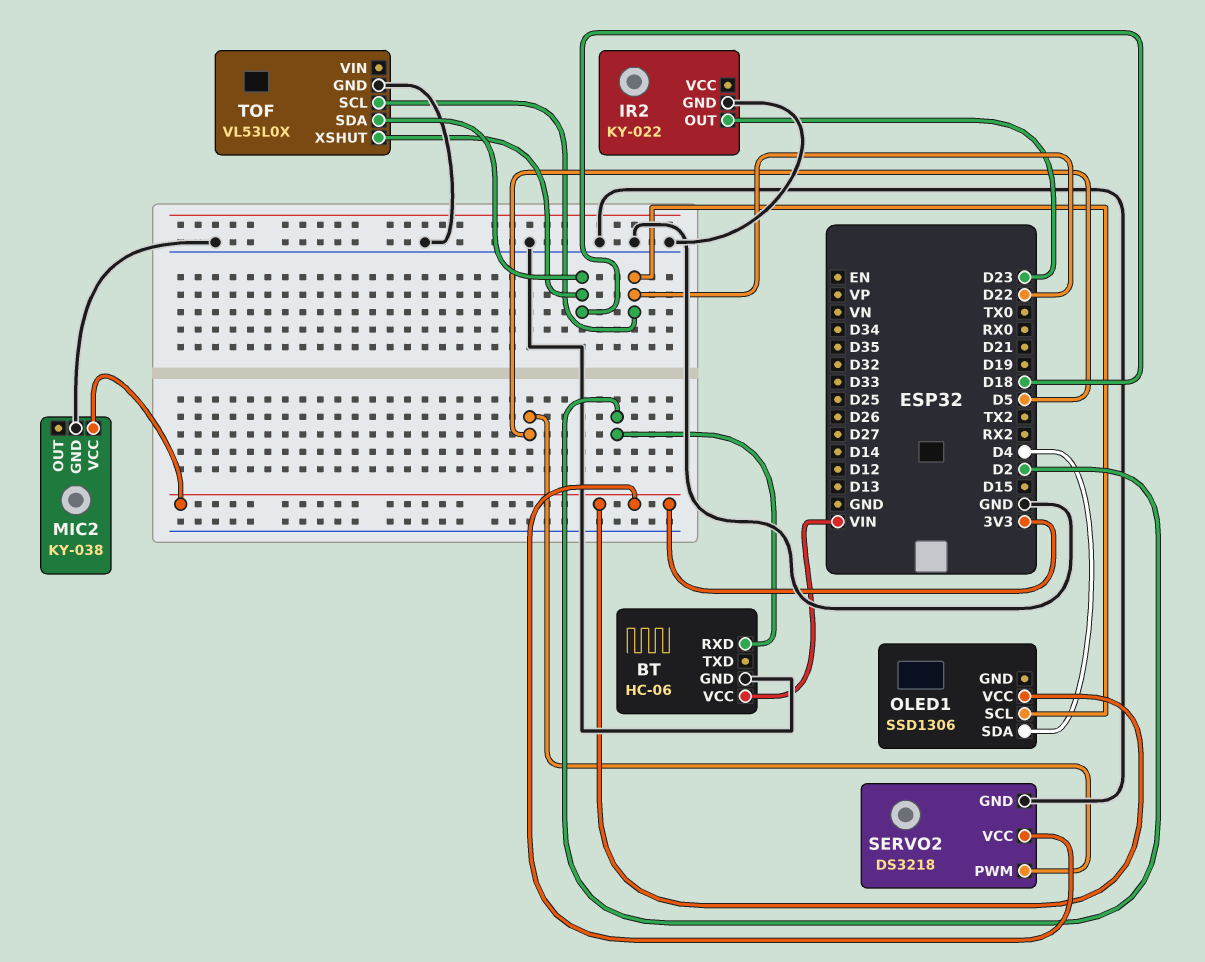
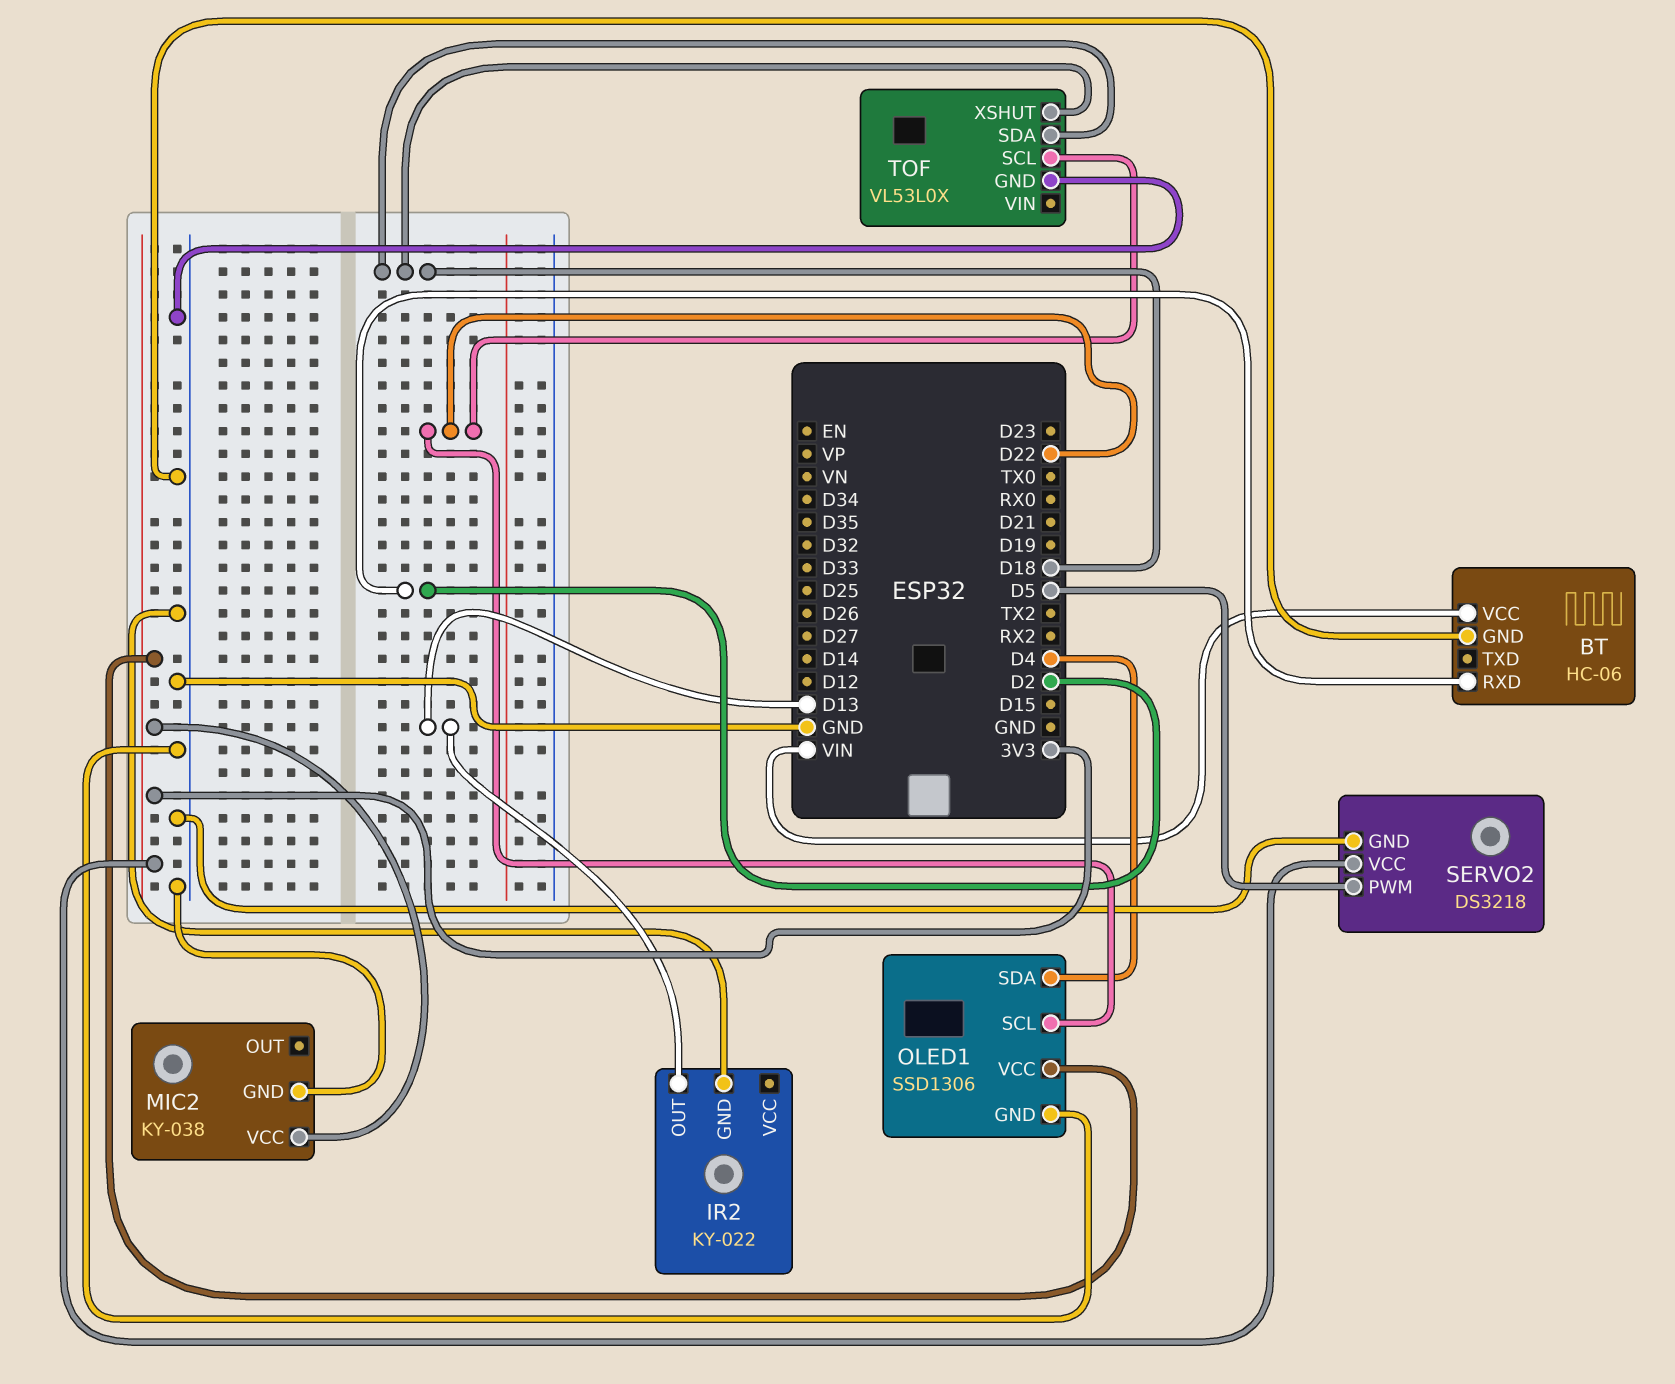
IR2 pin OUT: D23 -> D13
OLED1 pin GND: none -> GND

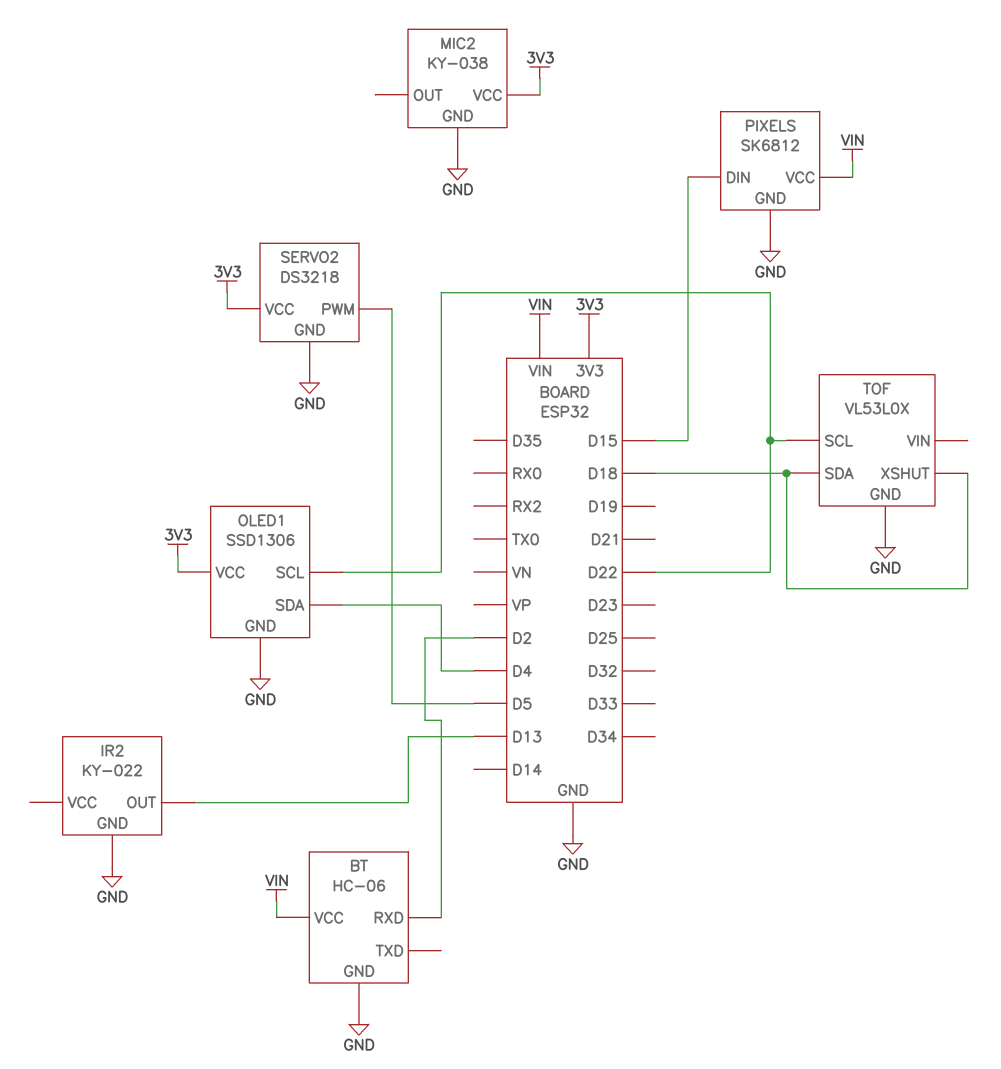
PIXELS: none -> SK6812
PIXELS pin DIN: none -> D15
PIXELS pin GND: none -> GND
PIXELS pin VCC: none -> VIN

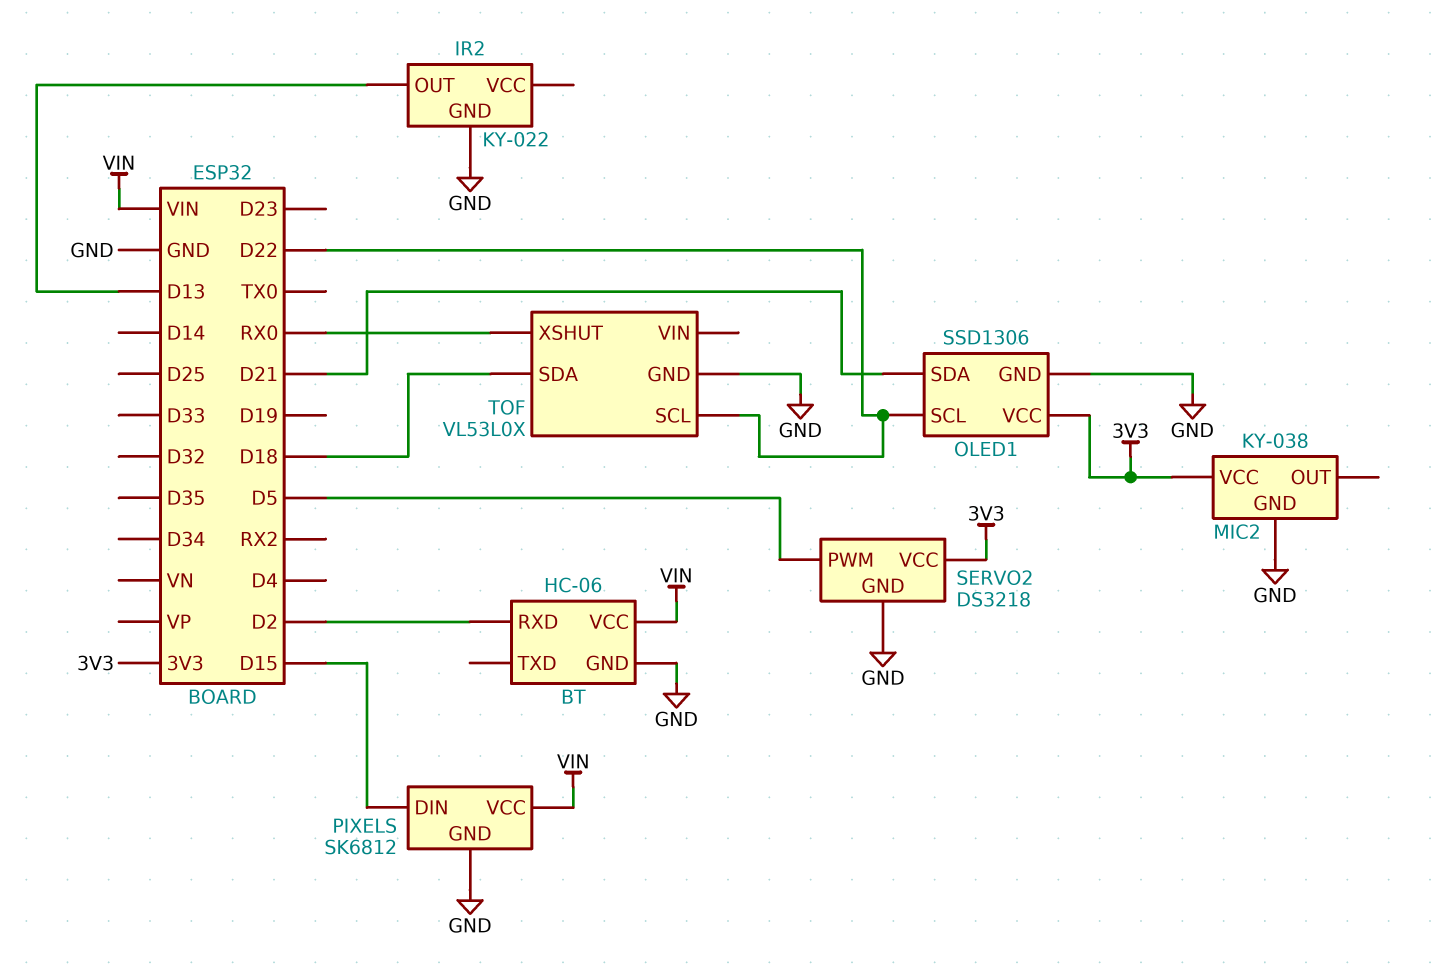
OLED1 pin SDA: D4 -> D21
TOF pin XSHUT: D18 -> RX0

